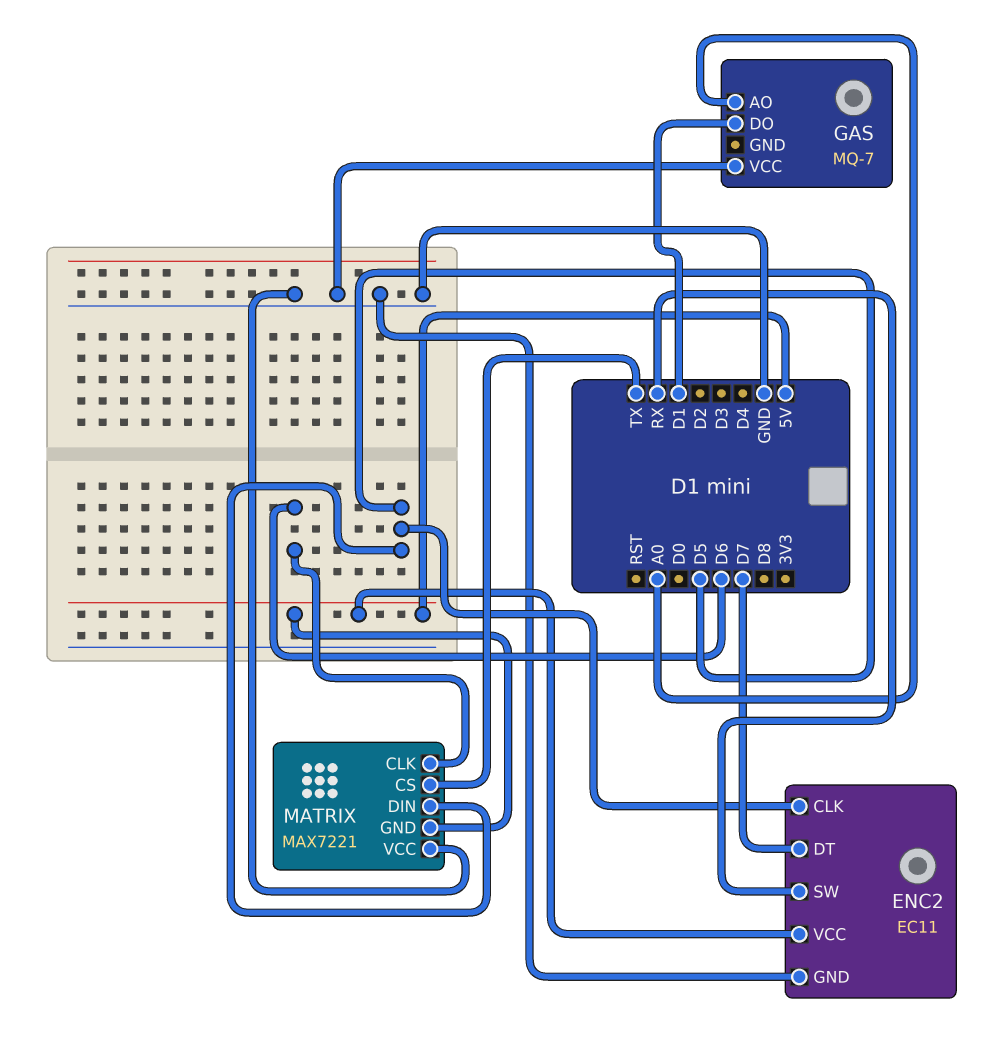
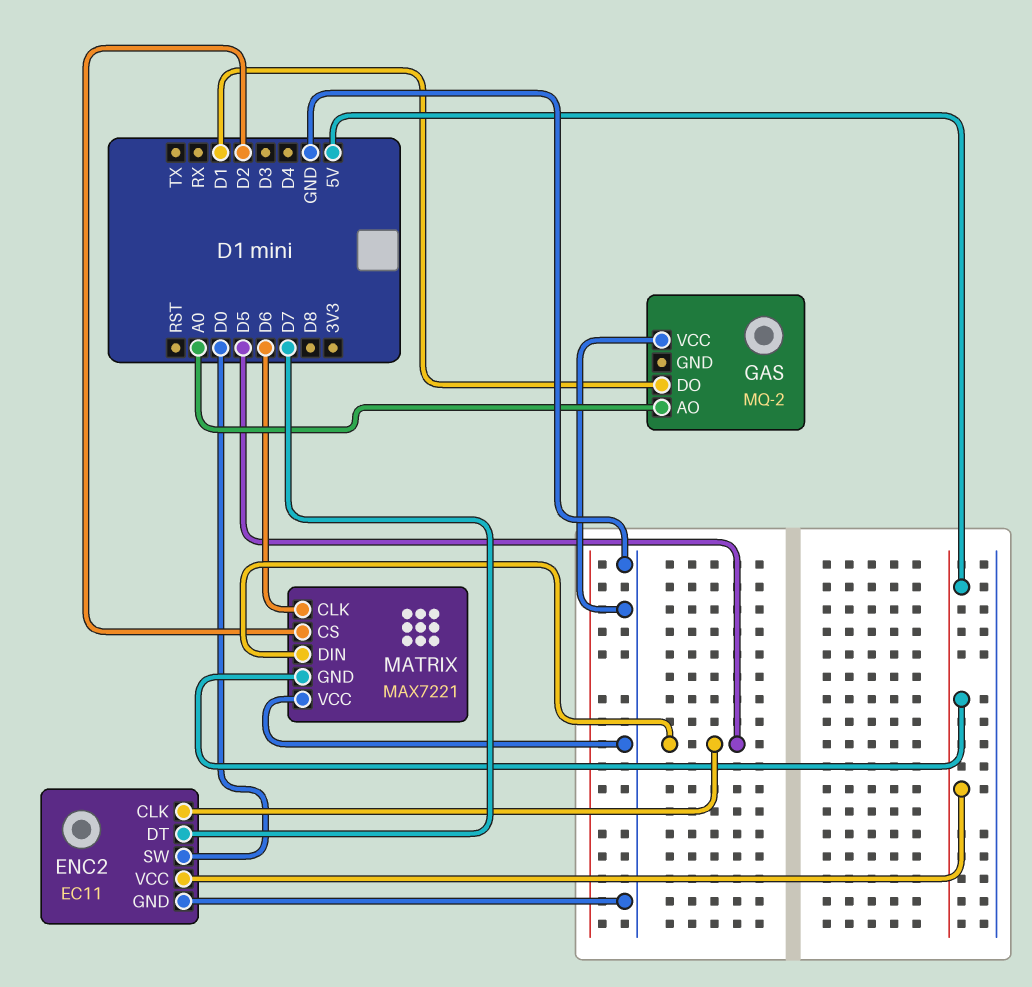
ENC2 pin SW: RX -> D0
GAS: MQ-7 -> MQ-2
MATRIX pin CS: TX -> D2

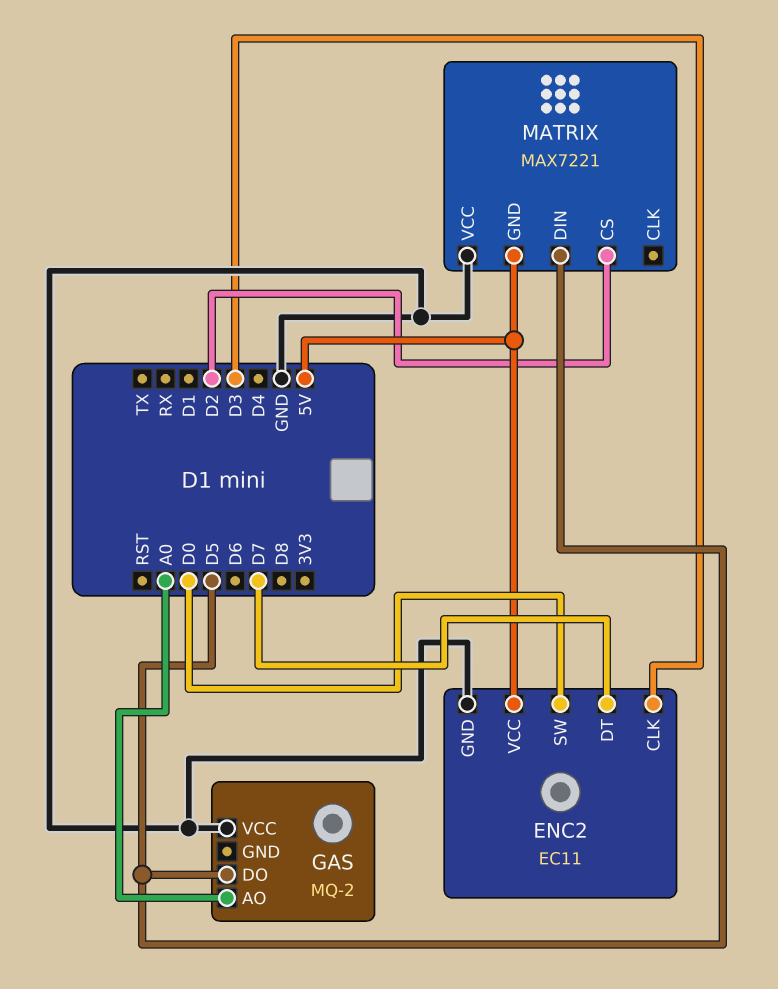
ENC2 pin CLK: D5 -> D3
GAS pin DO: D1 -> D5
MATRIX pin CLK: D6 -> none

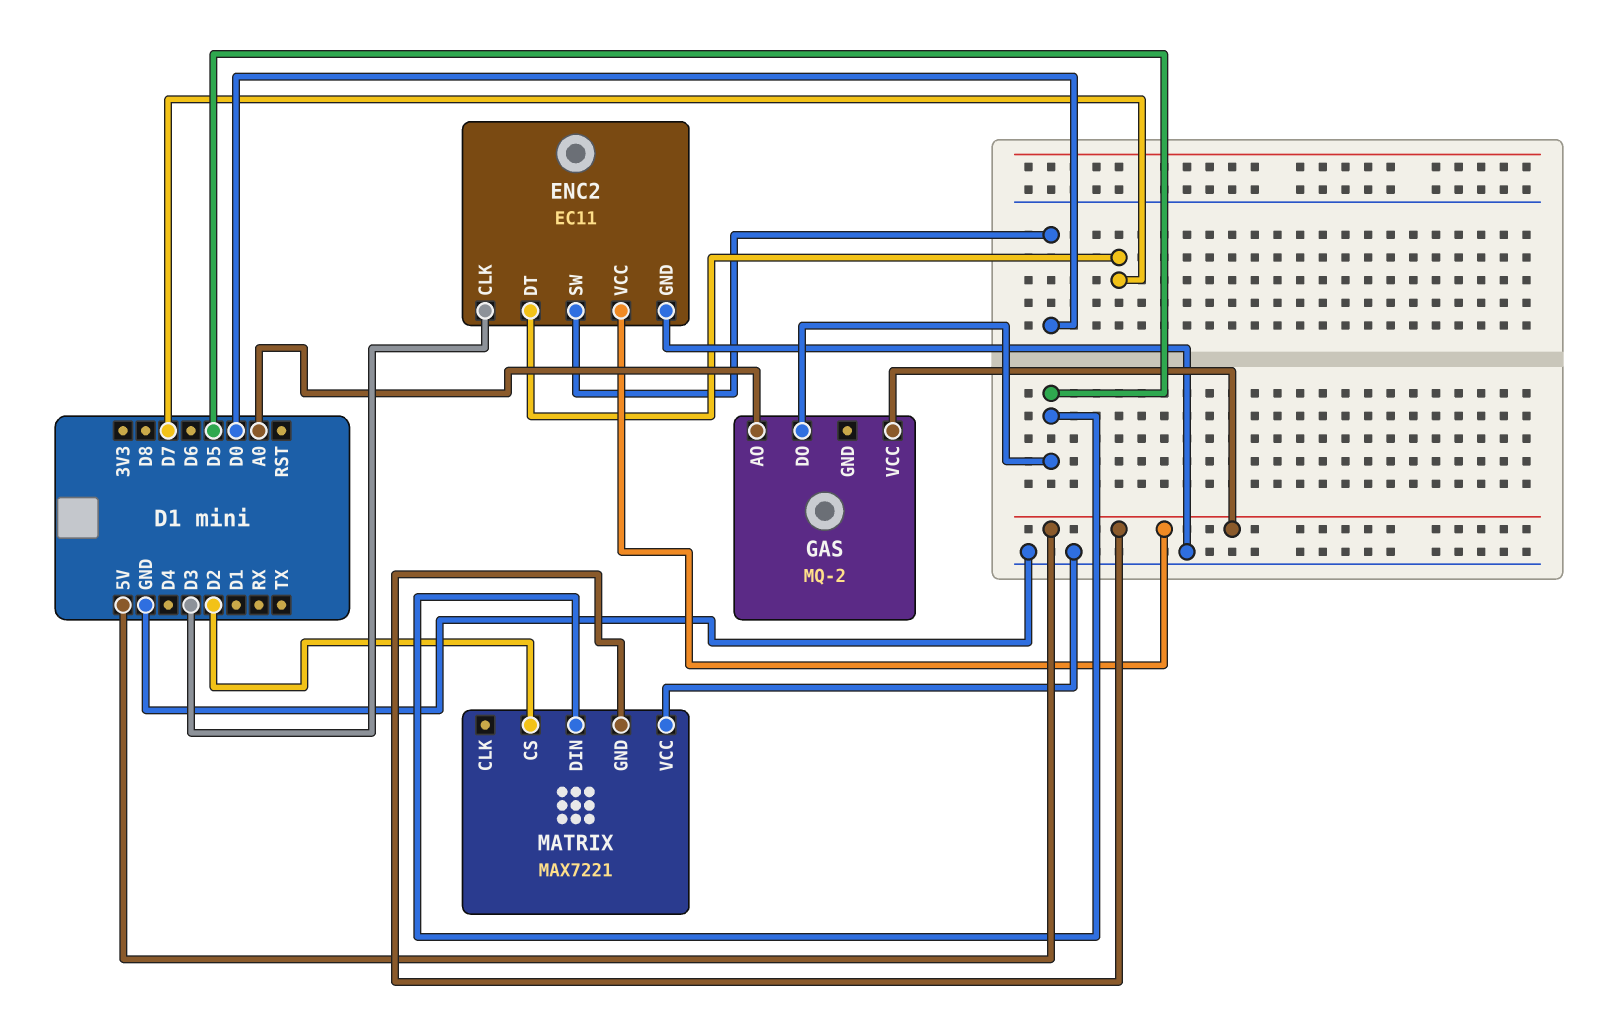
GAS pin VCC: GND -> 5V

